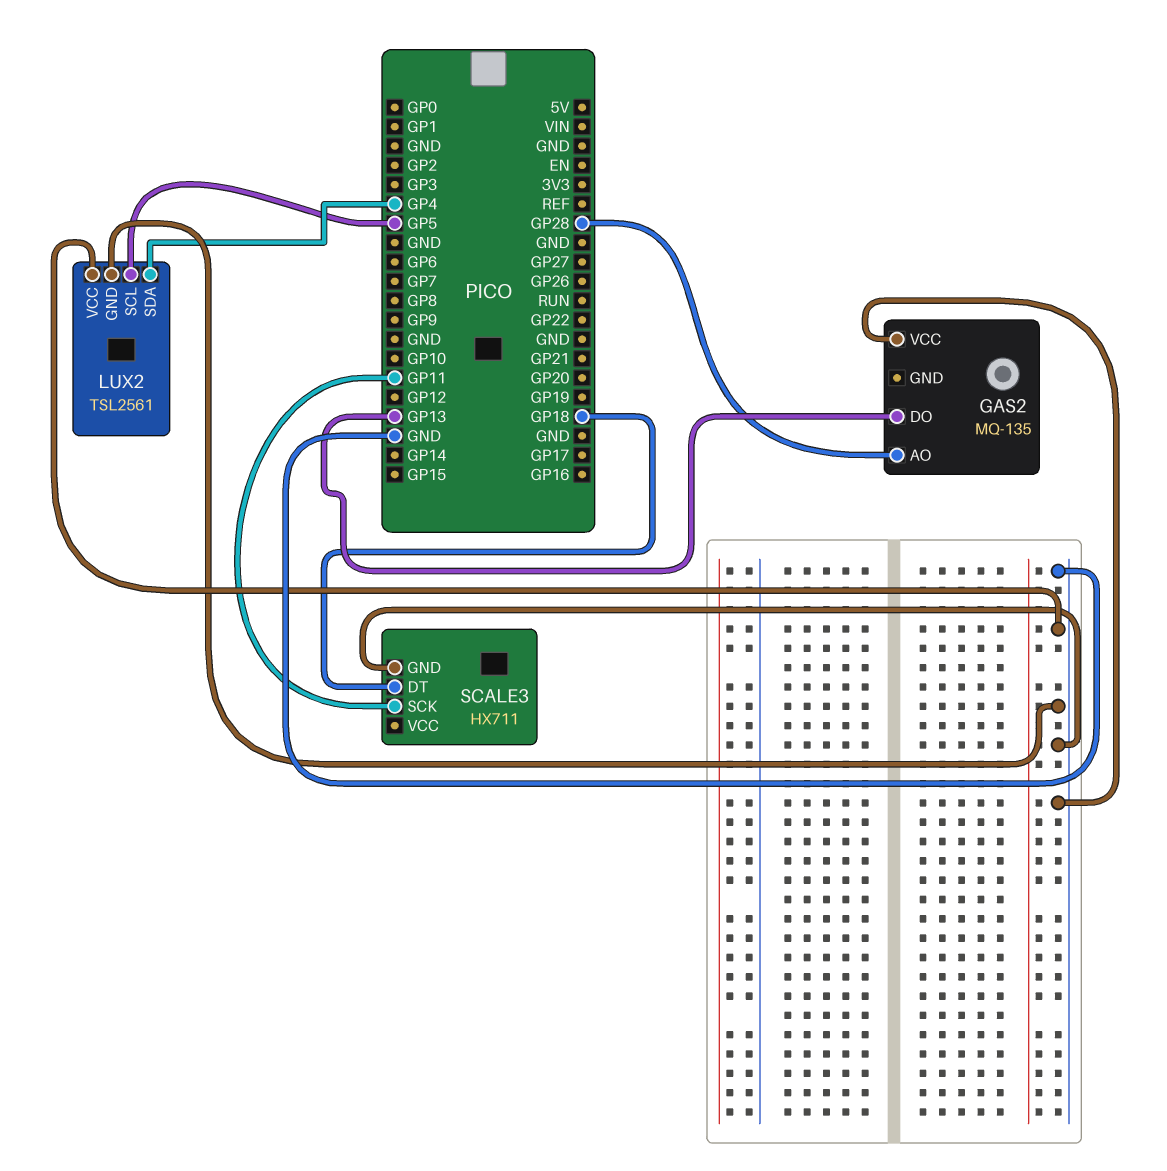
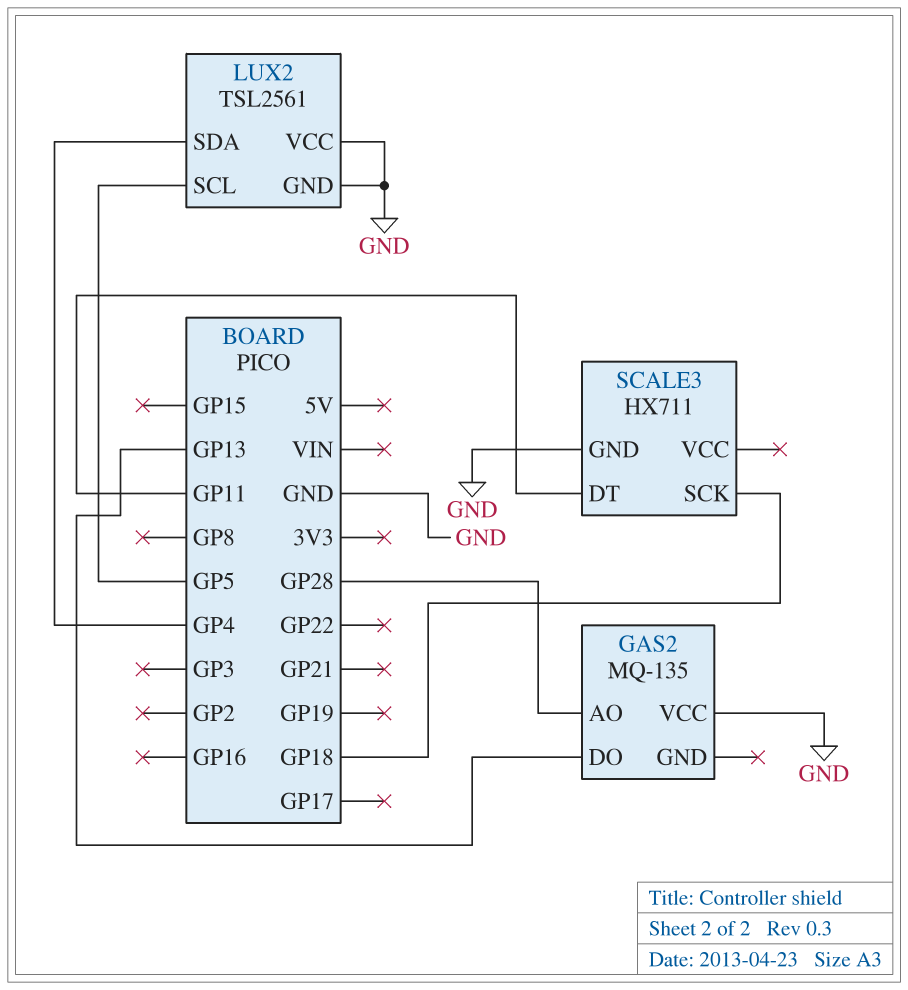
SCALE3 pin DT: GP18 -> GP11
SCALE3 pin SCK: GP11 -> GP18

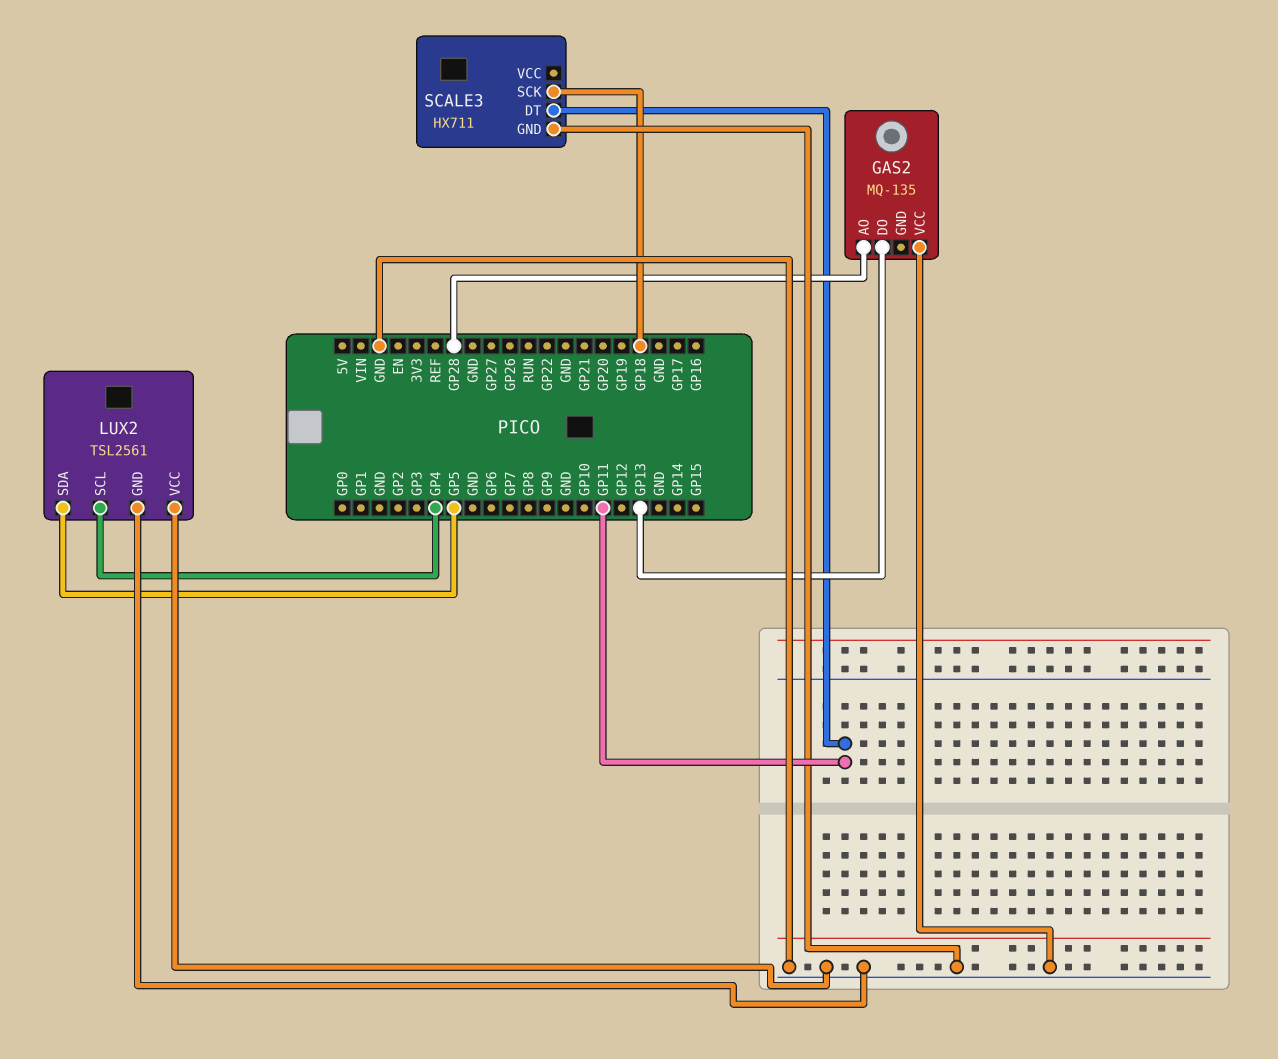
LUX2 pin SCL: GP5 -> GP4
LUX2 pin SDA: GP4 -> GP5

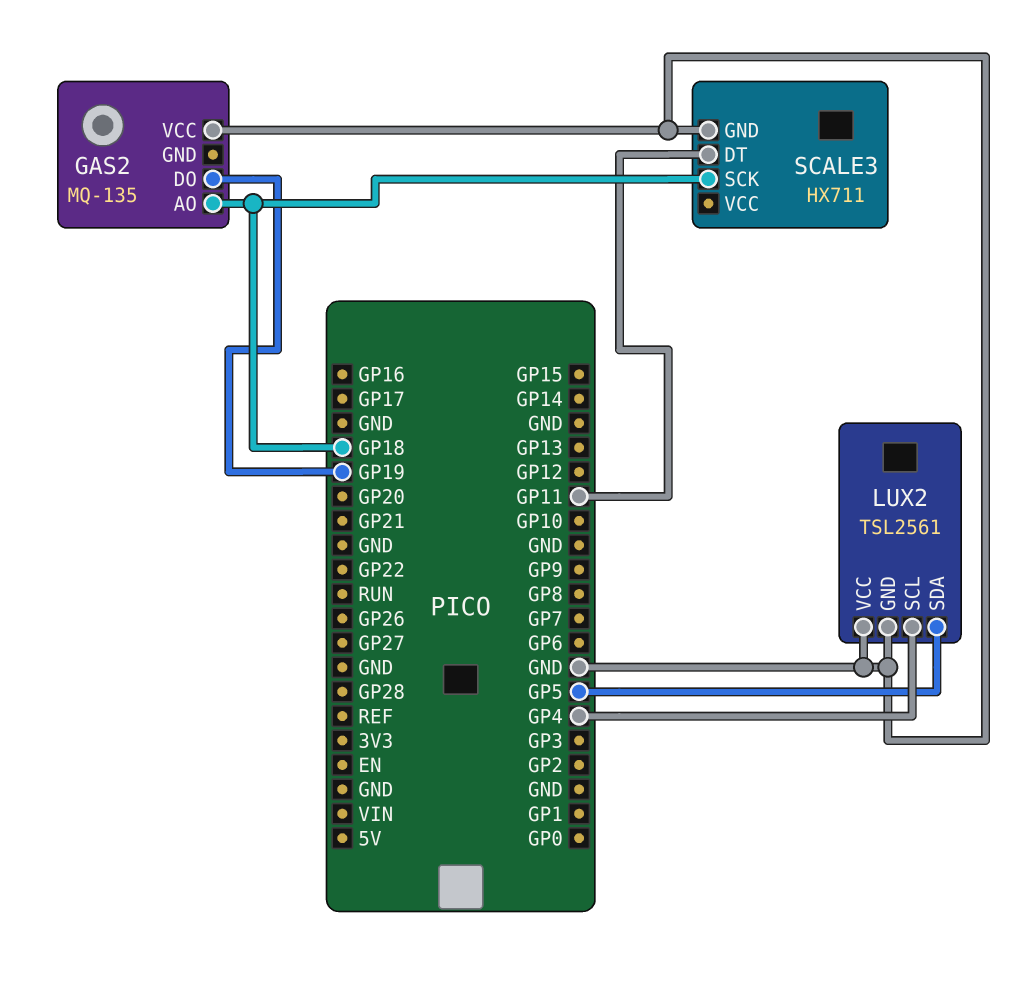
GAS2 pin AO: GP28 -> GP18
GAS2 pin DO: GP13 -> GP19

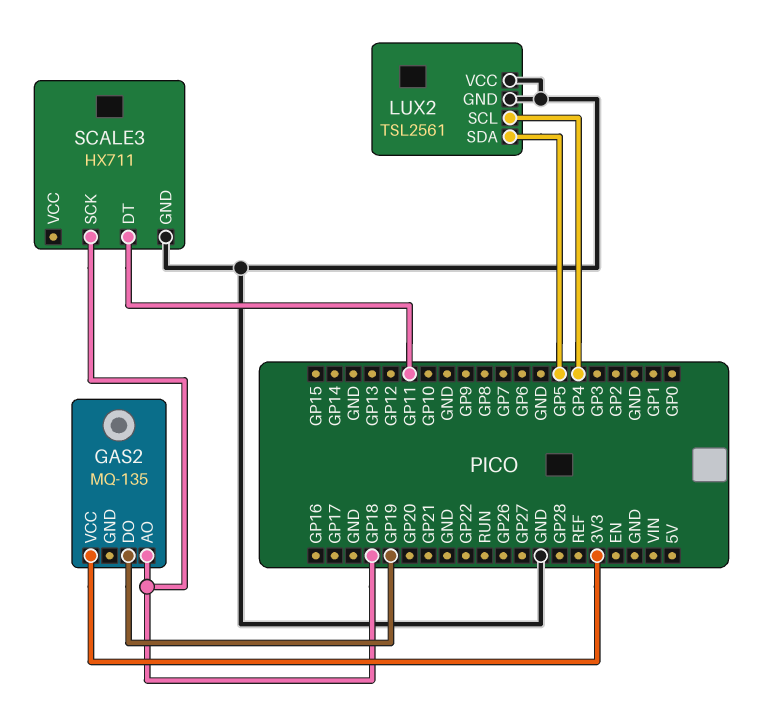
GAS2 pin VCC: GND -> 3V3

